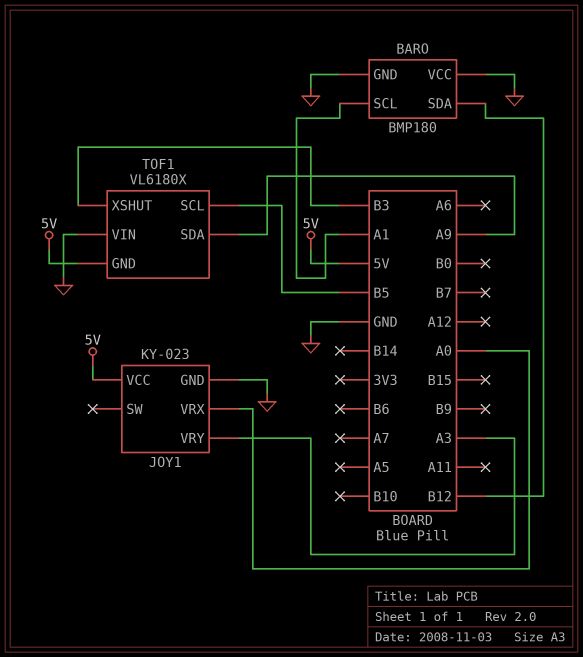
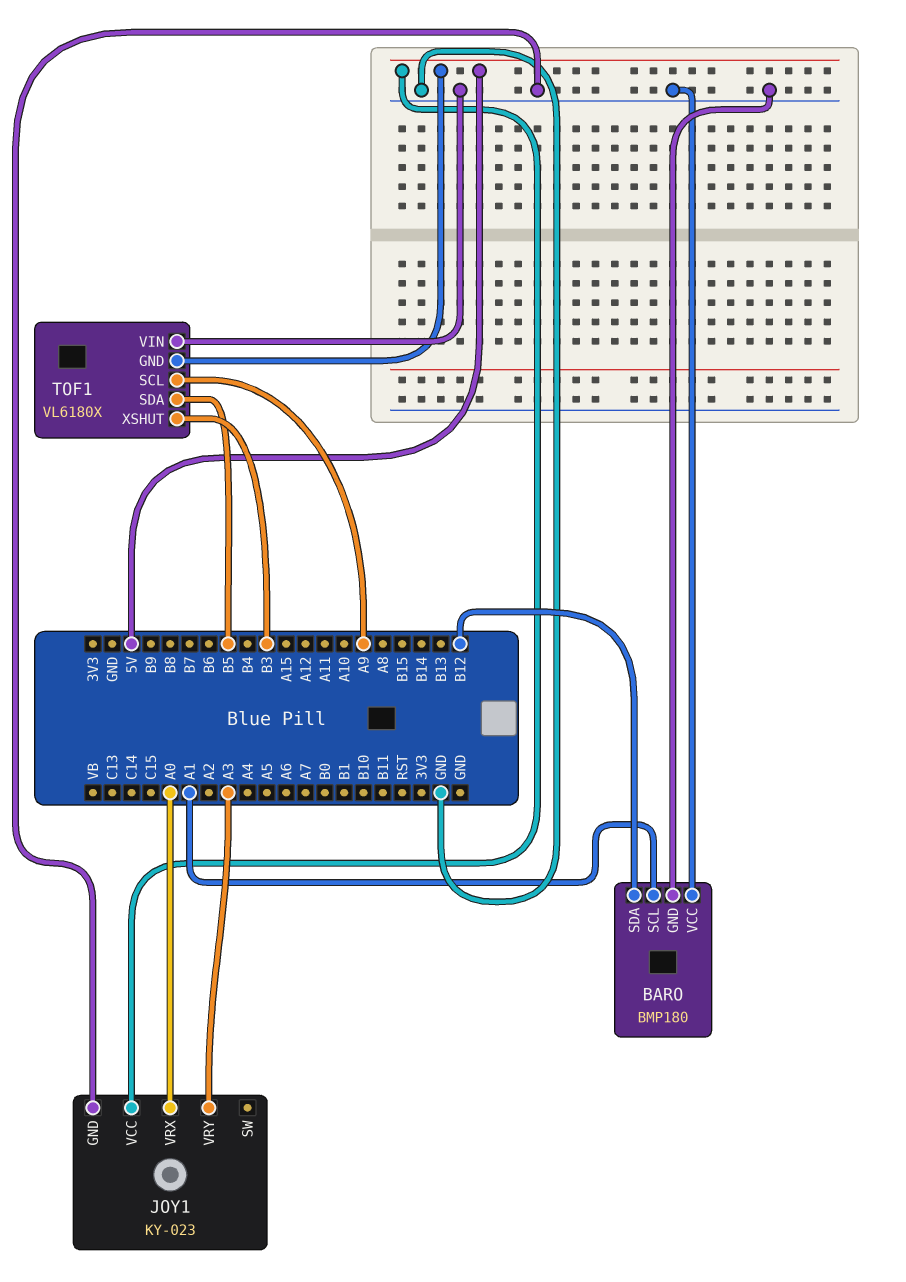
TOF1 pin SCL: B5 -> A9
TOF1 pin SDA: A9 -> B5

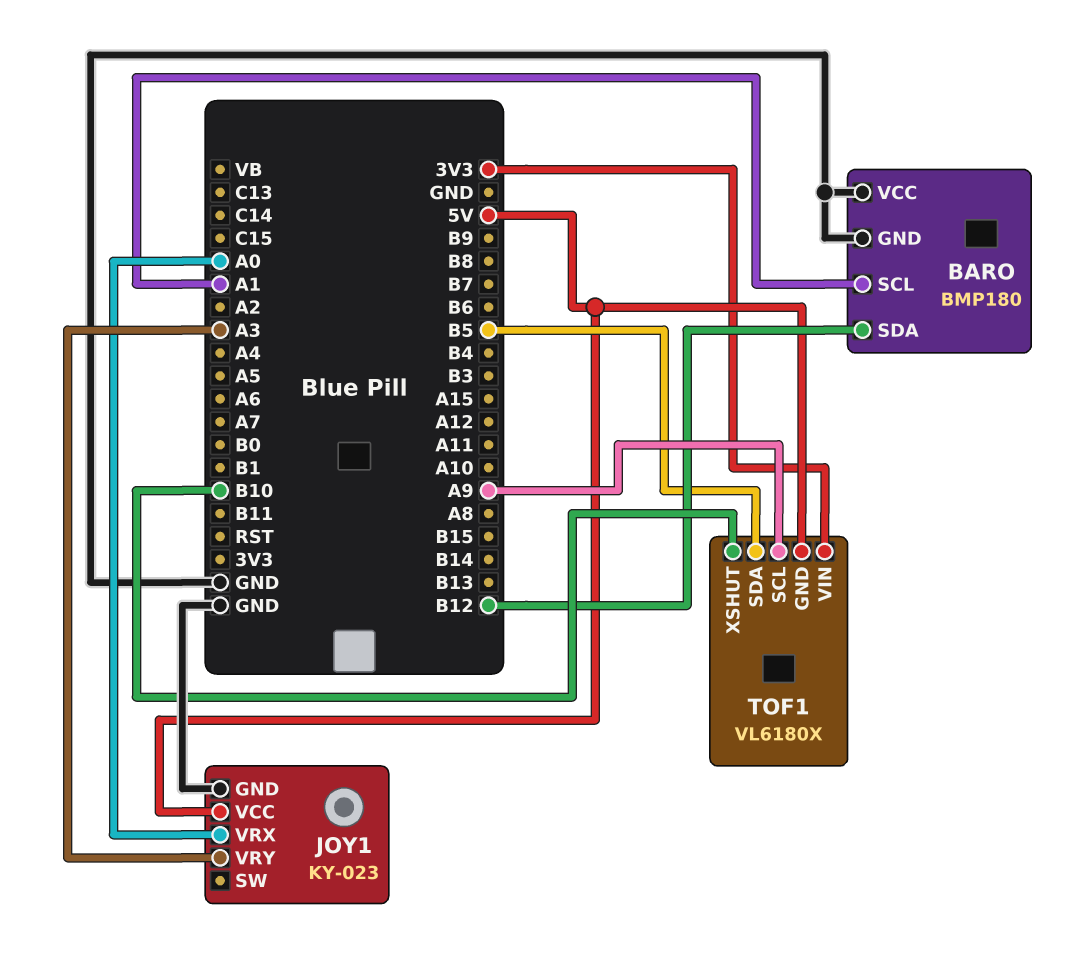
TOF1 pin VIN: GND -> 3V3
TOF1 pin XSHUT: B3 -> B10

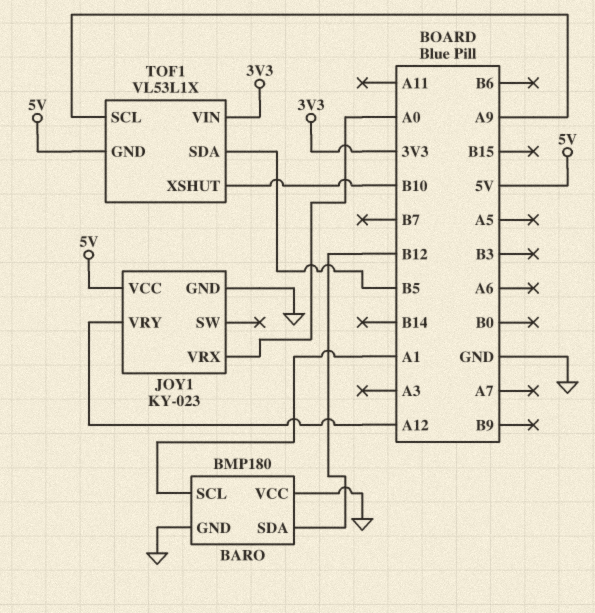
JOY1 pin VRY: A3 -> A12
TOF1: VL6180X -> VL53L1X

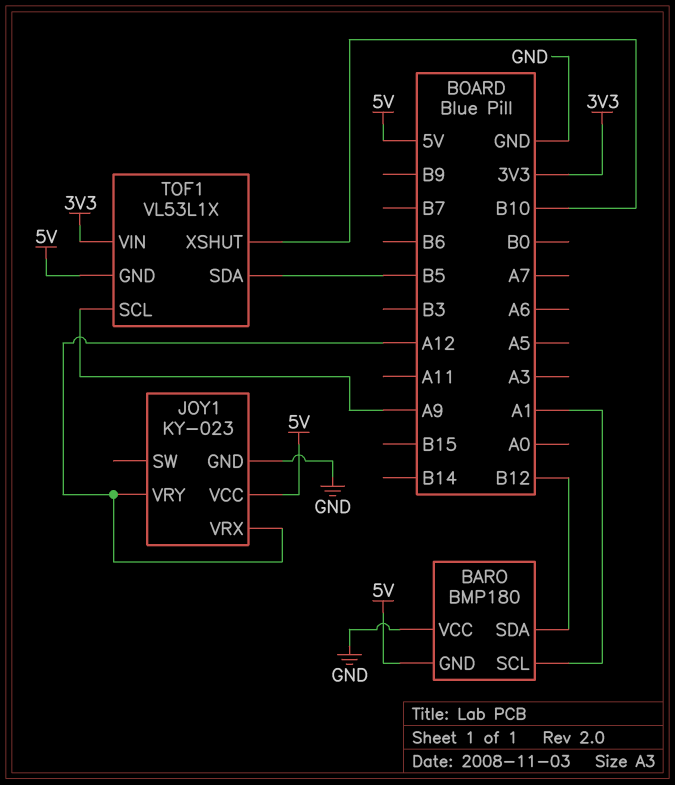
BARO pin GND: GND -> 5V
JOY1 pin VRX: A0 -> A12

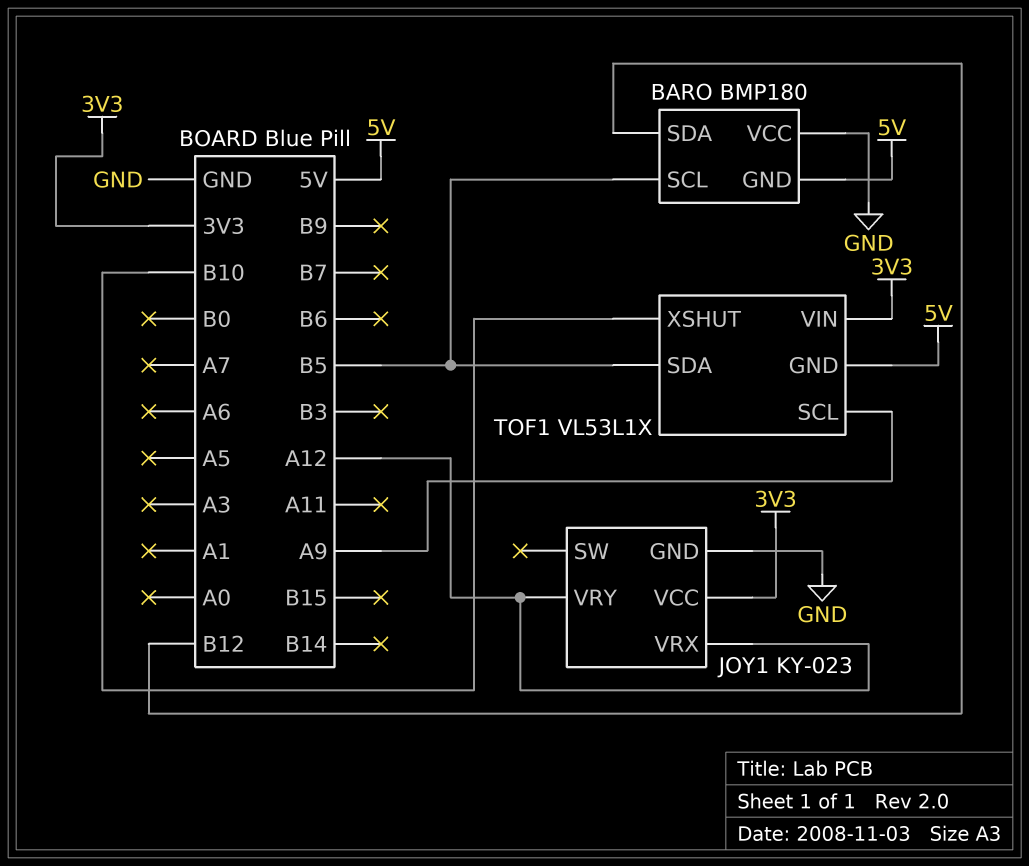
BARO pin SCL: A1 -> B5
JOY1 pin VCC: 5V -> 3V3

